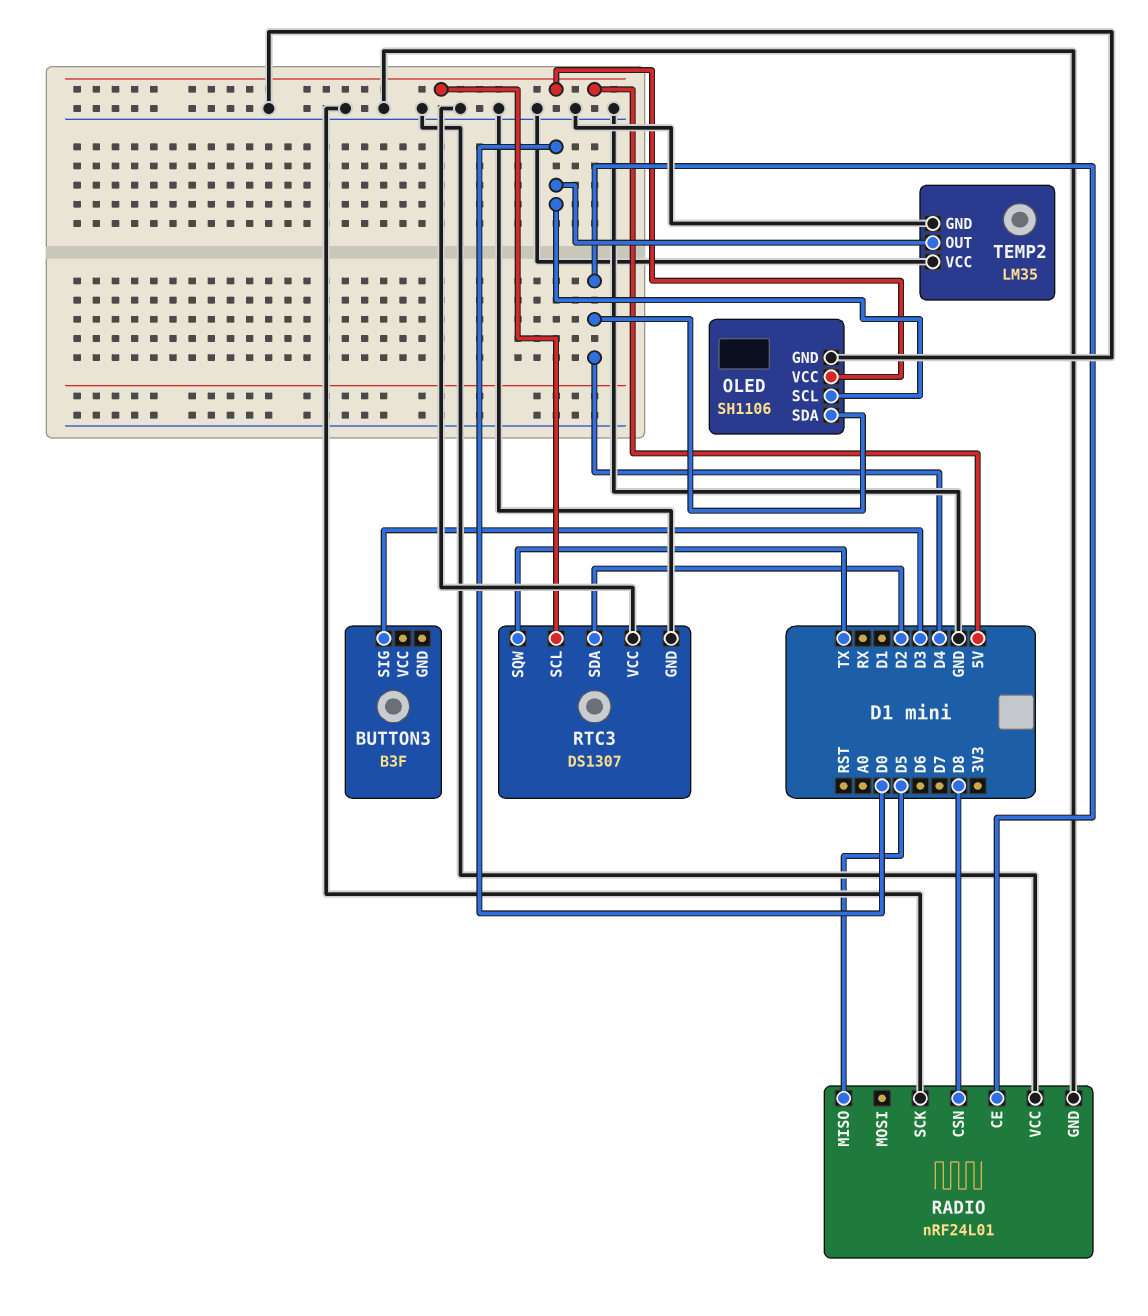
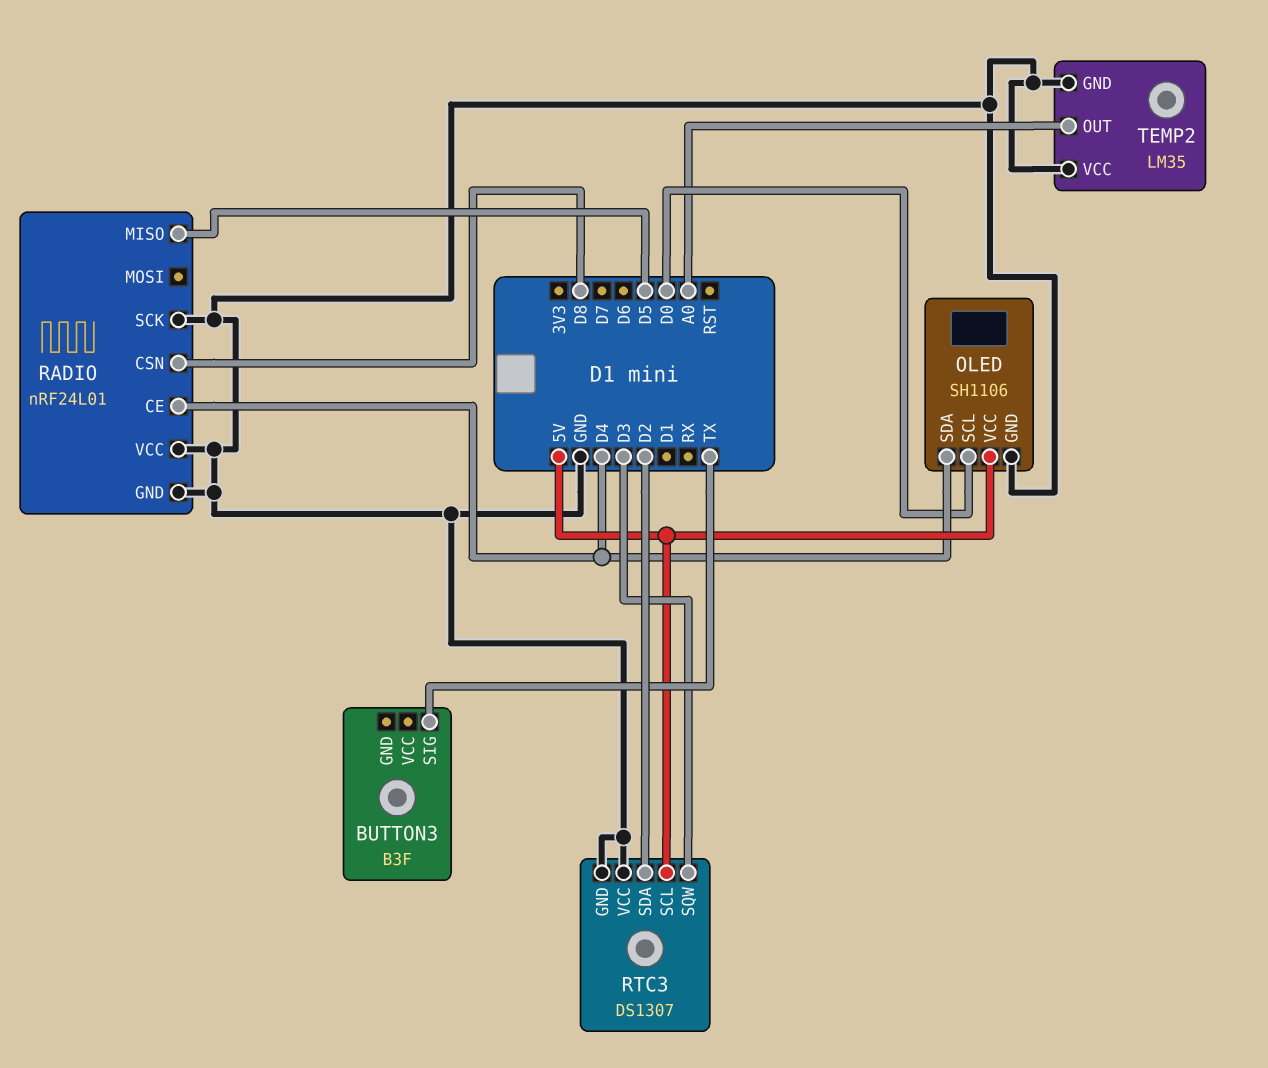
BUTTON3 pin SIG: D3 -> TX
RTC3 pin SQW: TX -> D3
TEMP2 pin OUT: D0 -> A0

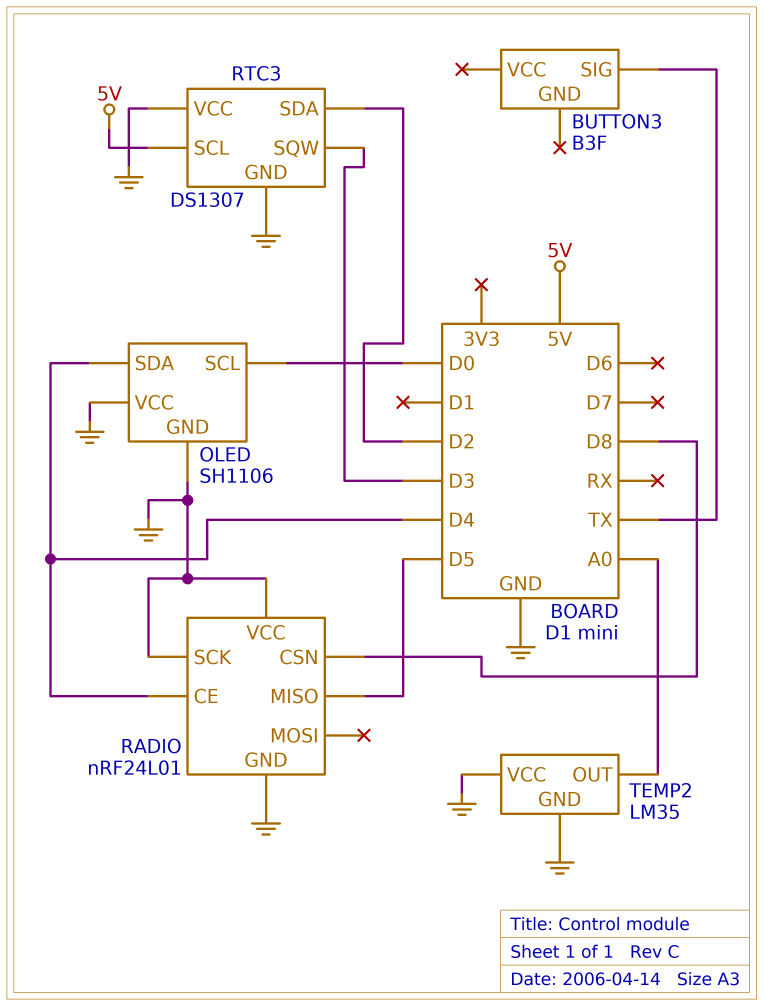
OLED pin VCC: 5V -> GND

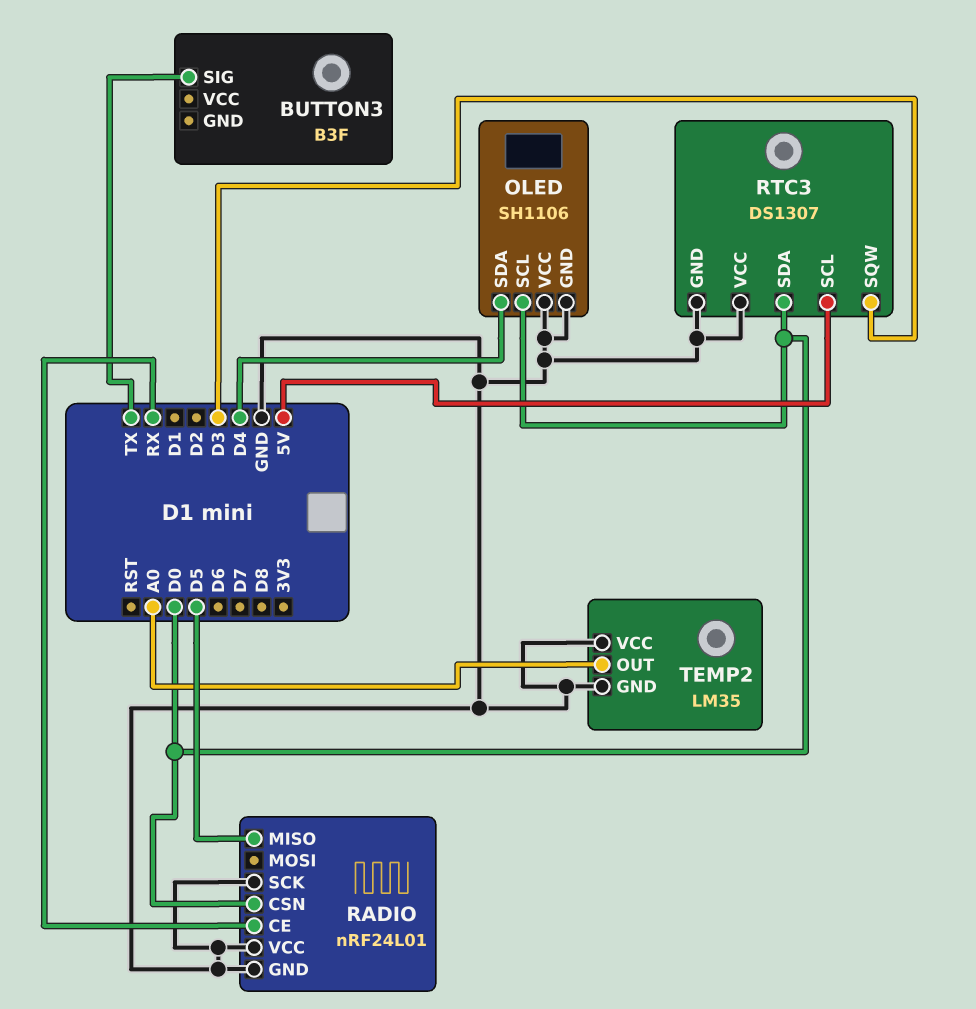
RADIO pin CE: D4 -> RX
RADIO pin CSN: D8 -> D0
RTC3 pin SDA: D2 -> D0

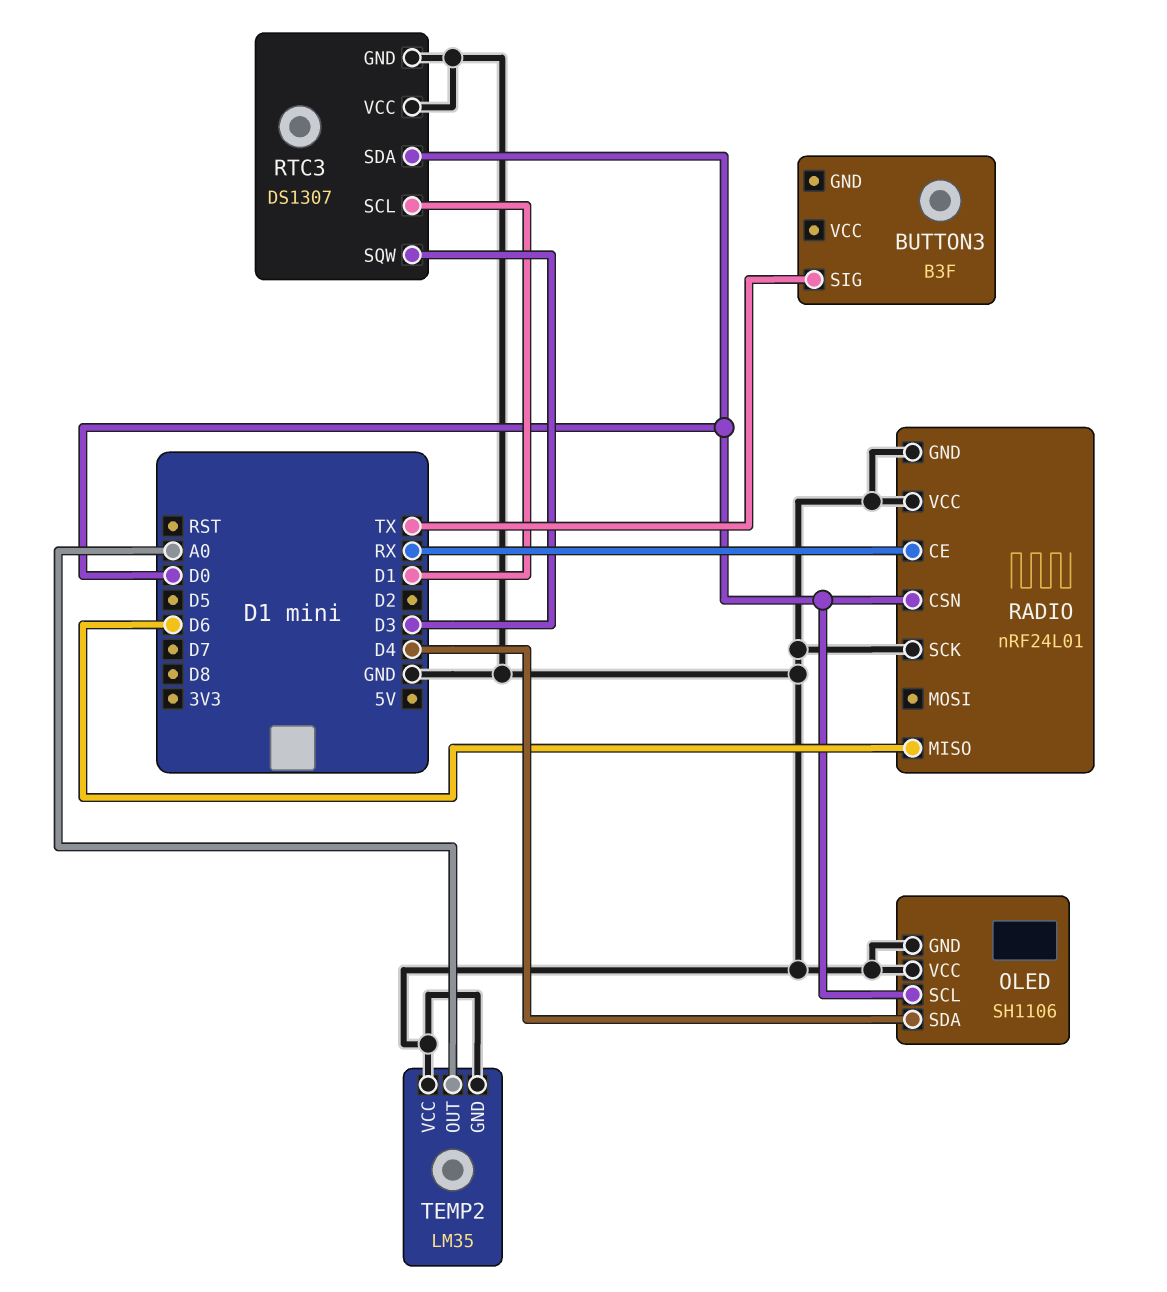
RADIO pin MISO: D5 -> D6
RTC3 pin SCL: 5V -> D1

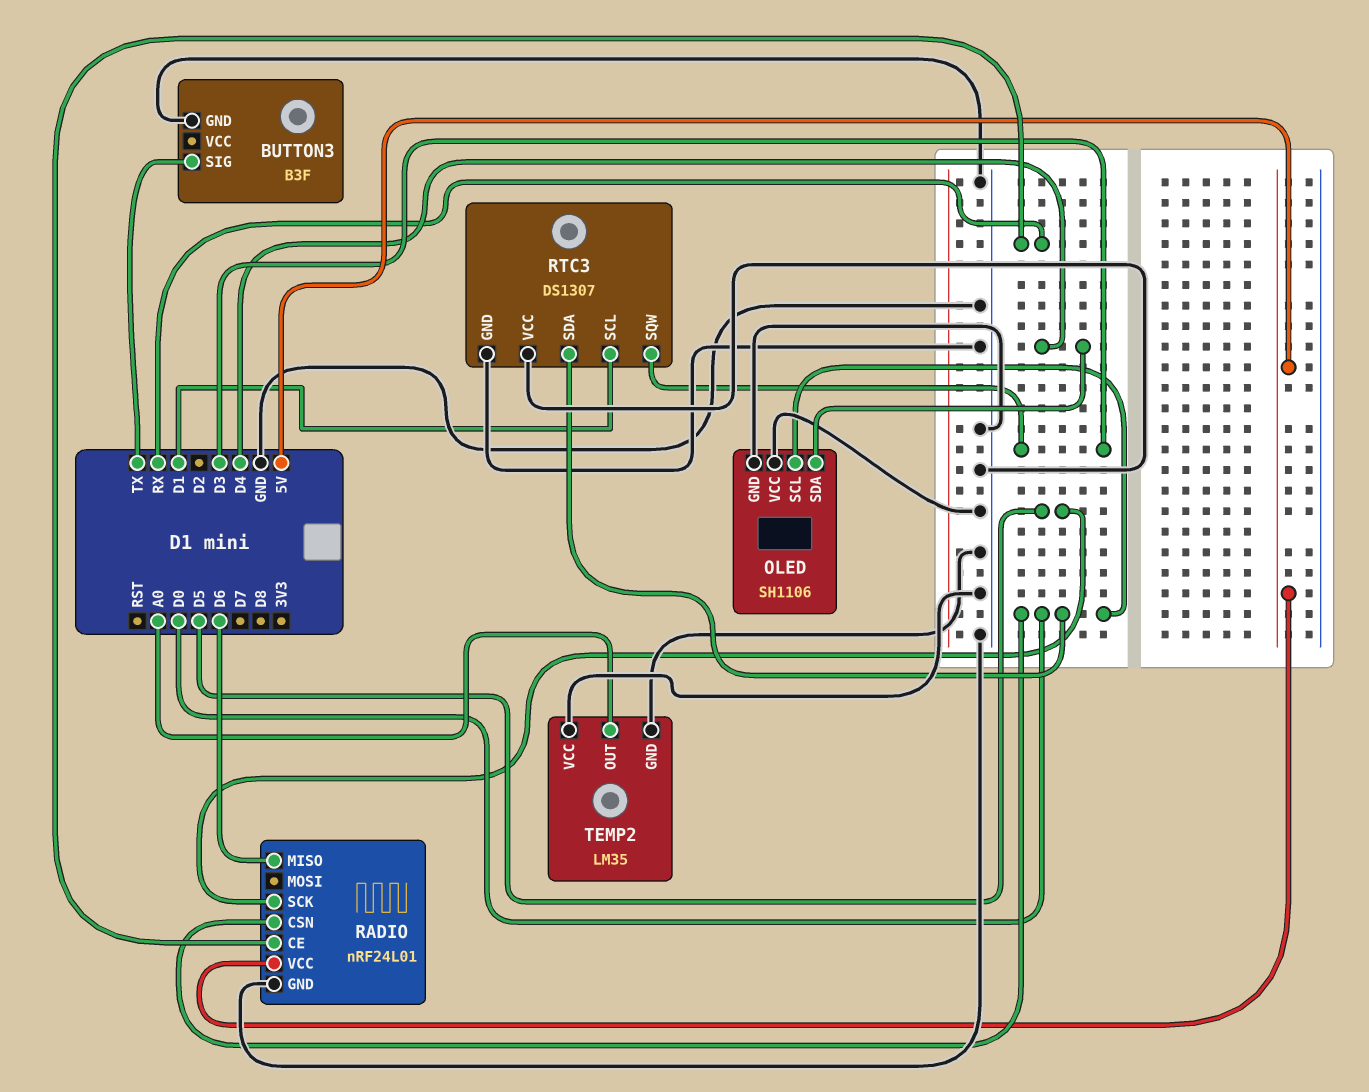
BUTTON3 pin GND: none -> GND
RADIO pin SCK: GND -> D5
RADIO pin VCC: GND -> 5V

